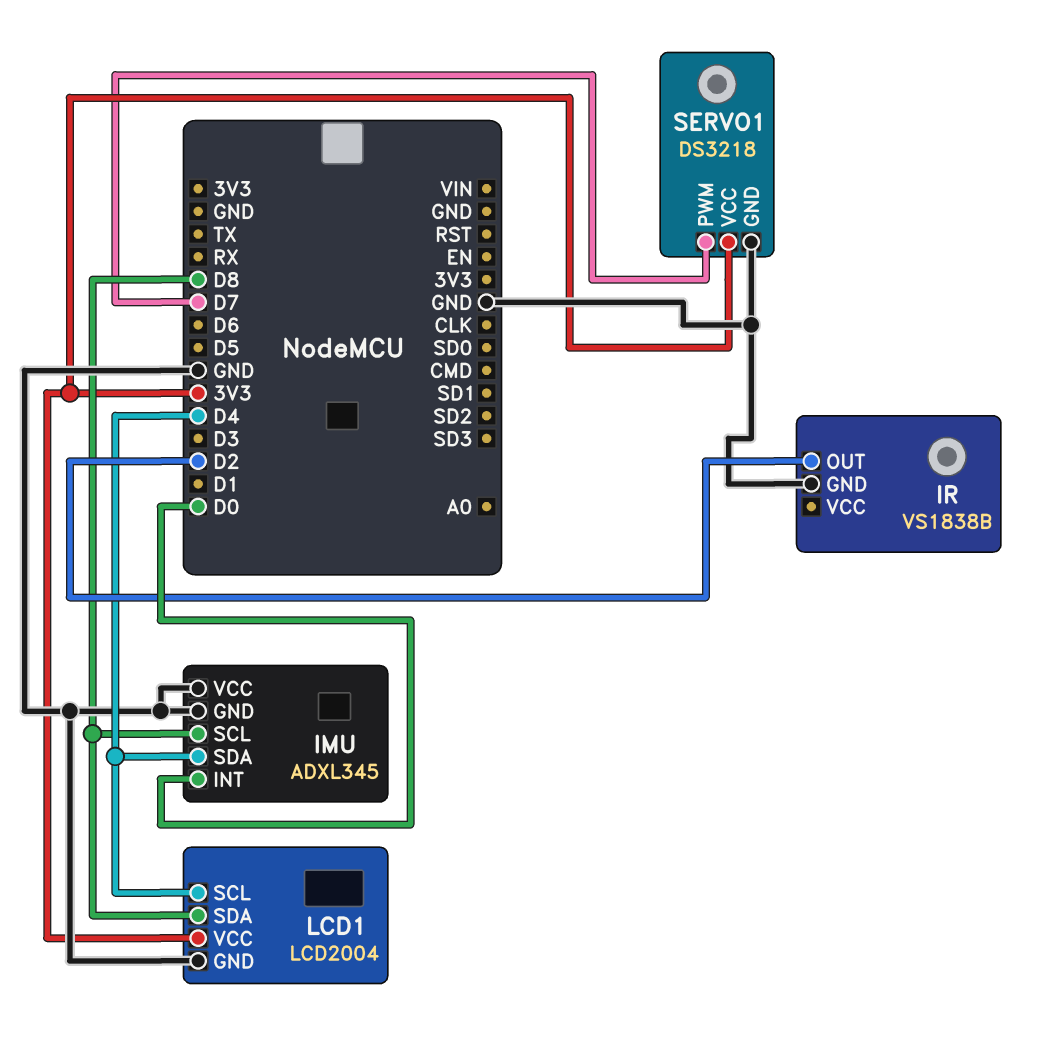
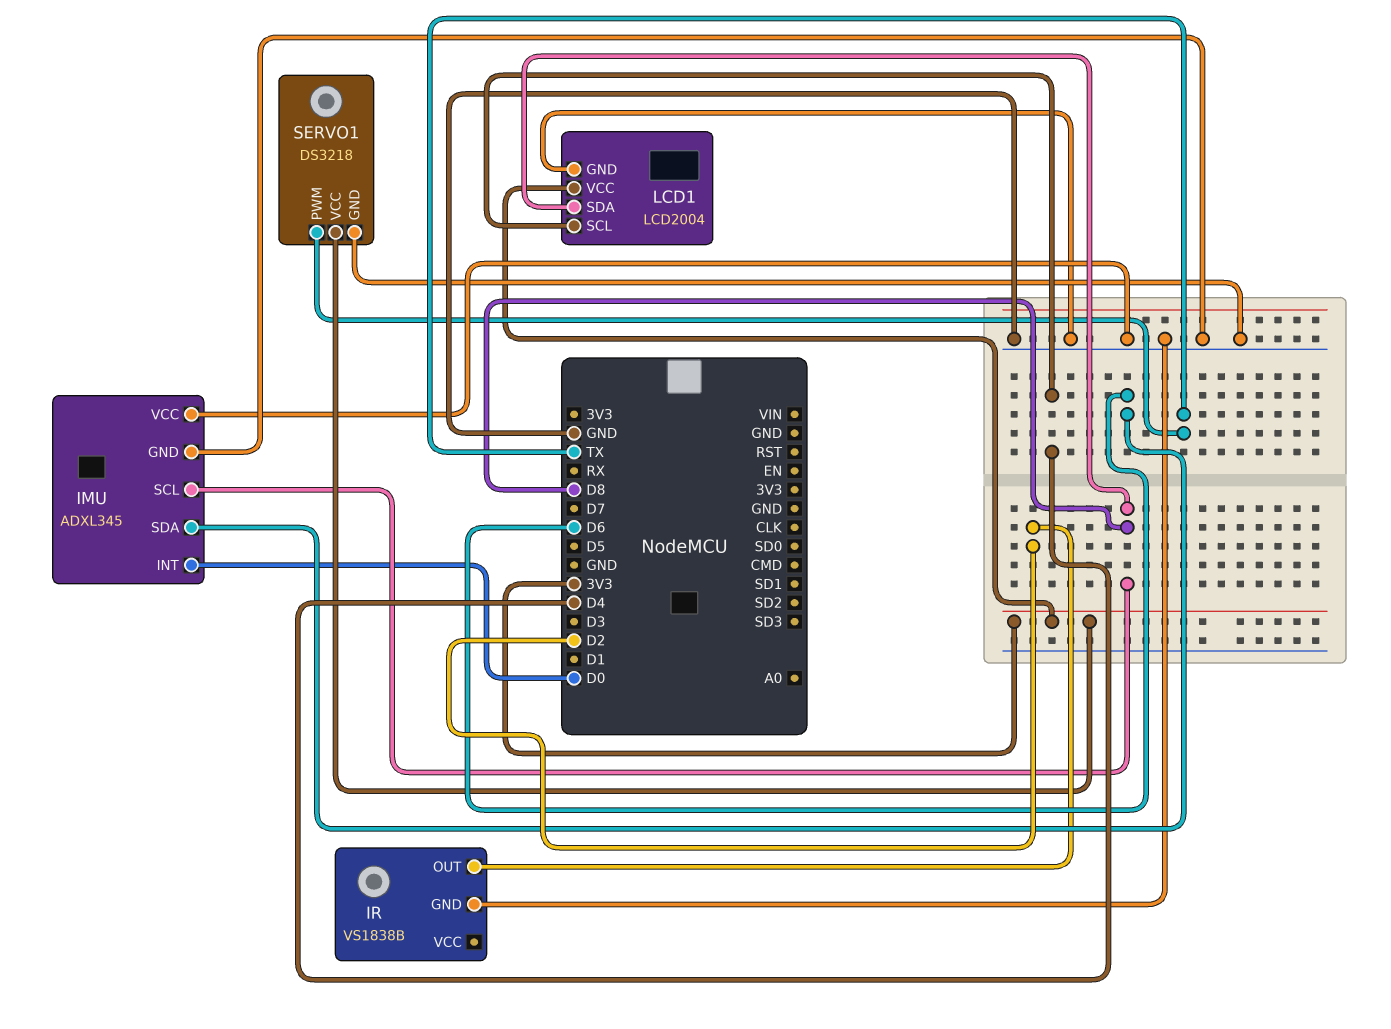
IMU pin SDA: D4 -> D6
SERVO1 pin PWM: D7 -> TX

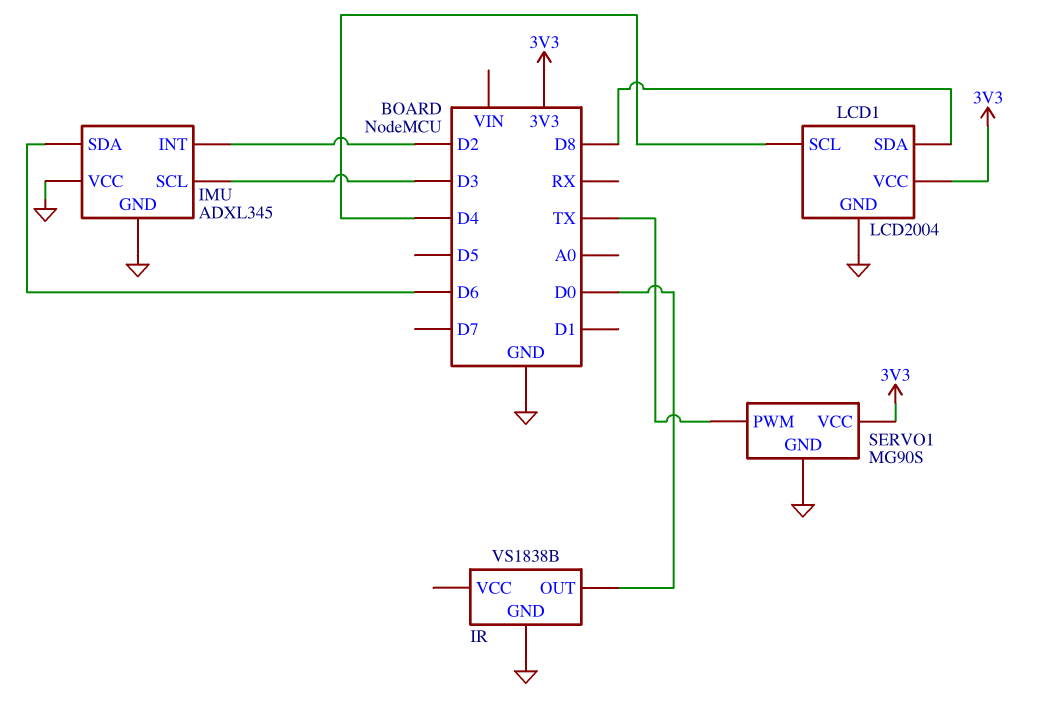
IMU pin INT: D0 -> D2
IMU pin SCL: D8 -> D3
IR pin OUT: D2 -> D0
SERVO1: DS3218 -> MG90S

